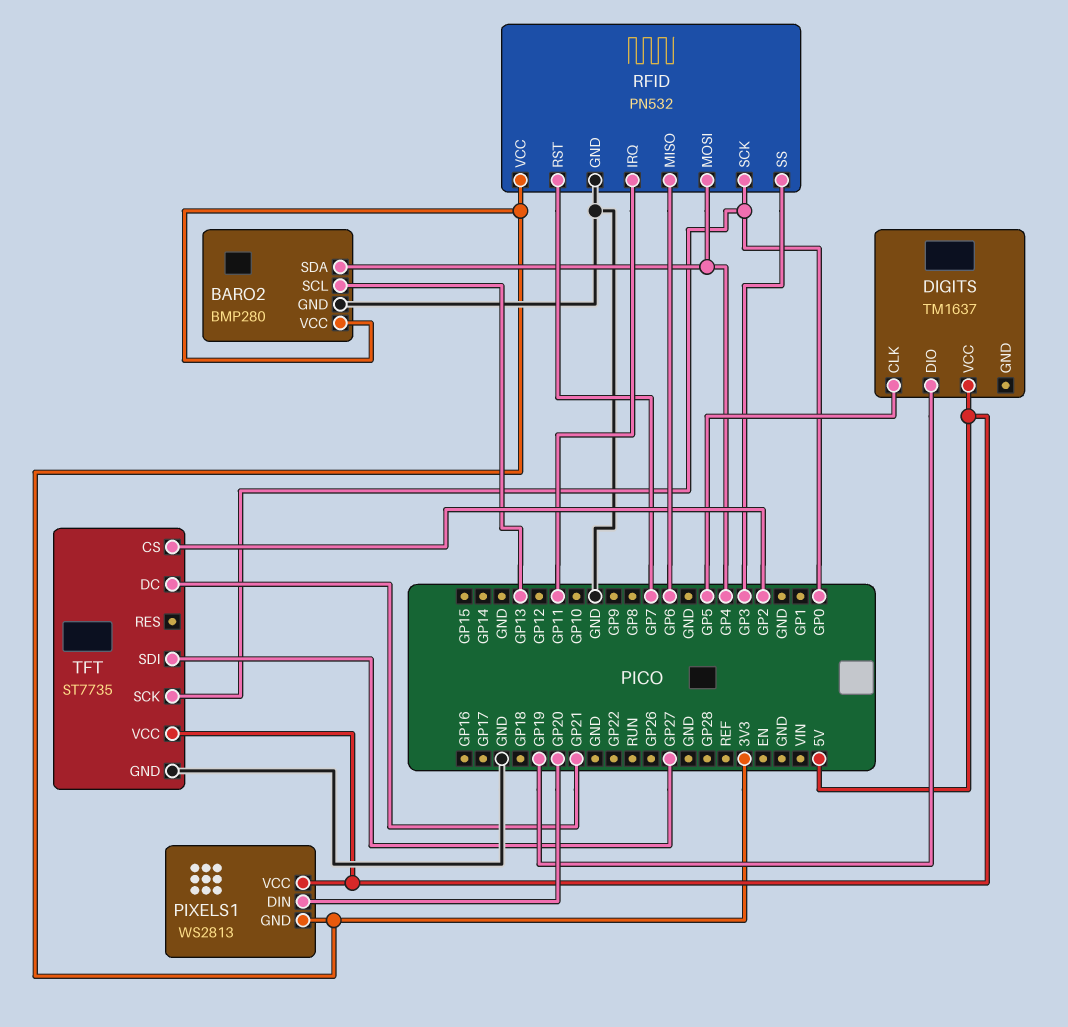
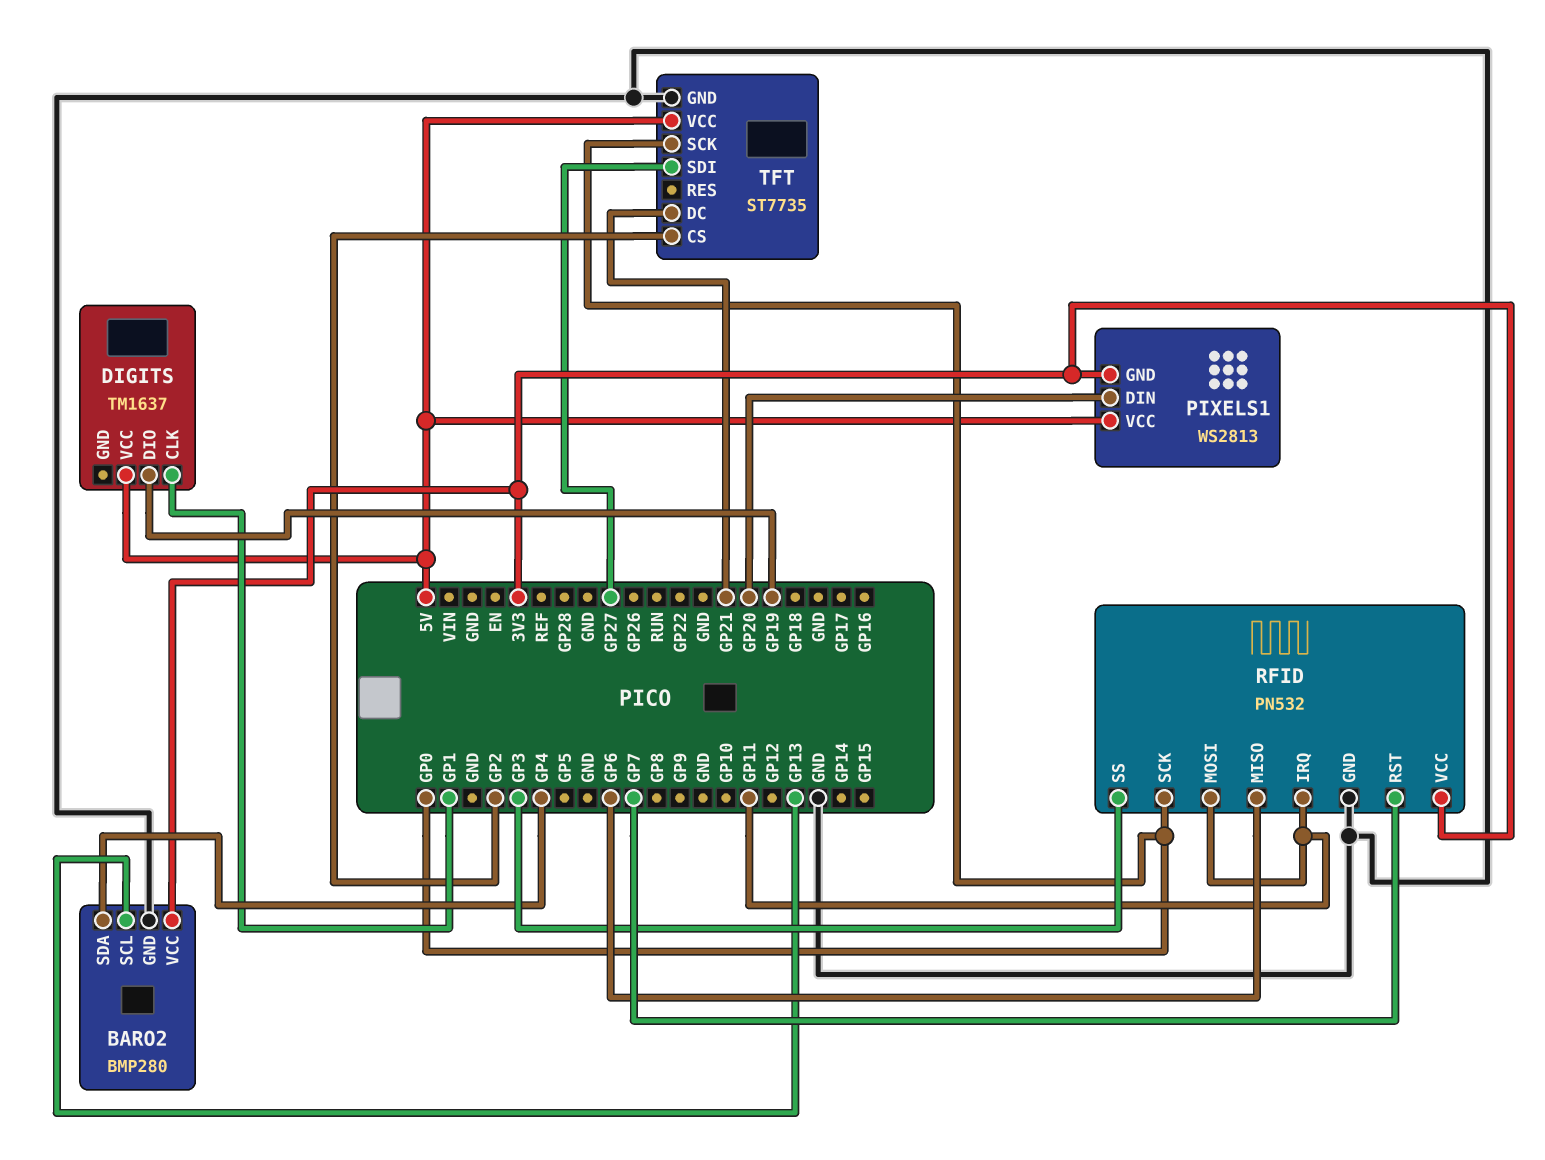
DIGITS pin CLK: GP5 -> GP1
RFID pin MOSI: GP4 -> GP11

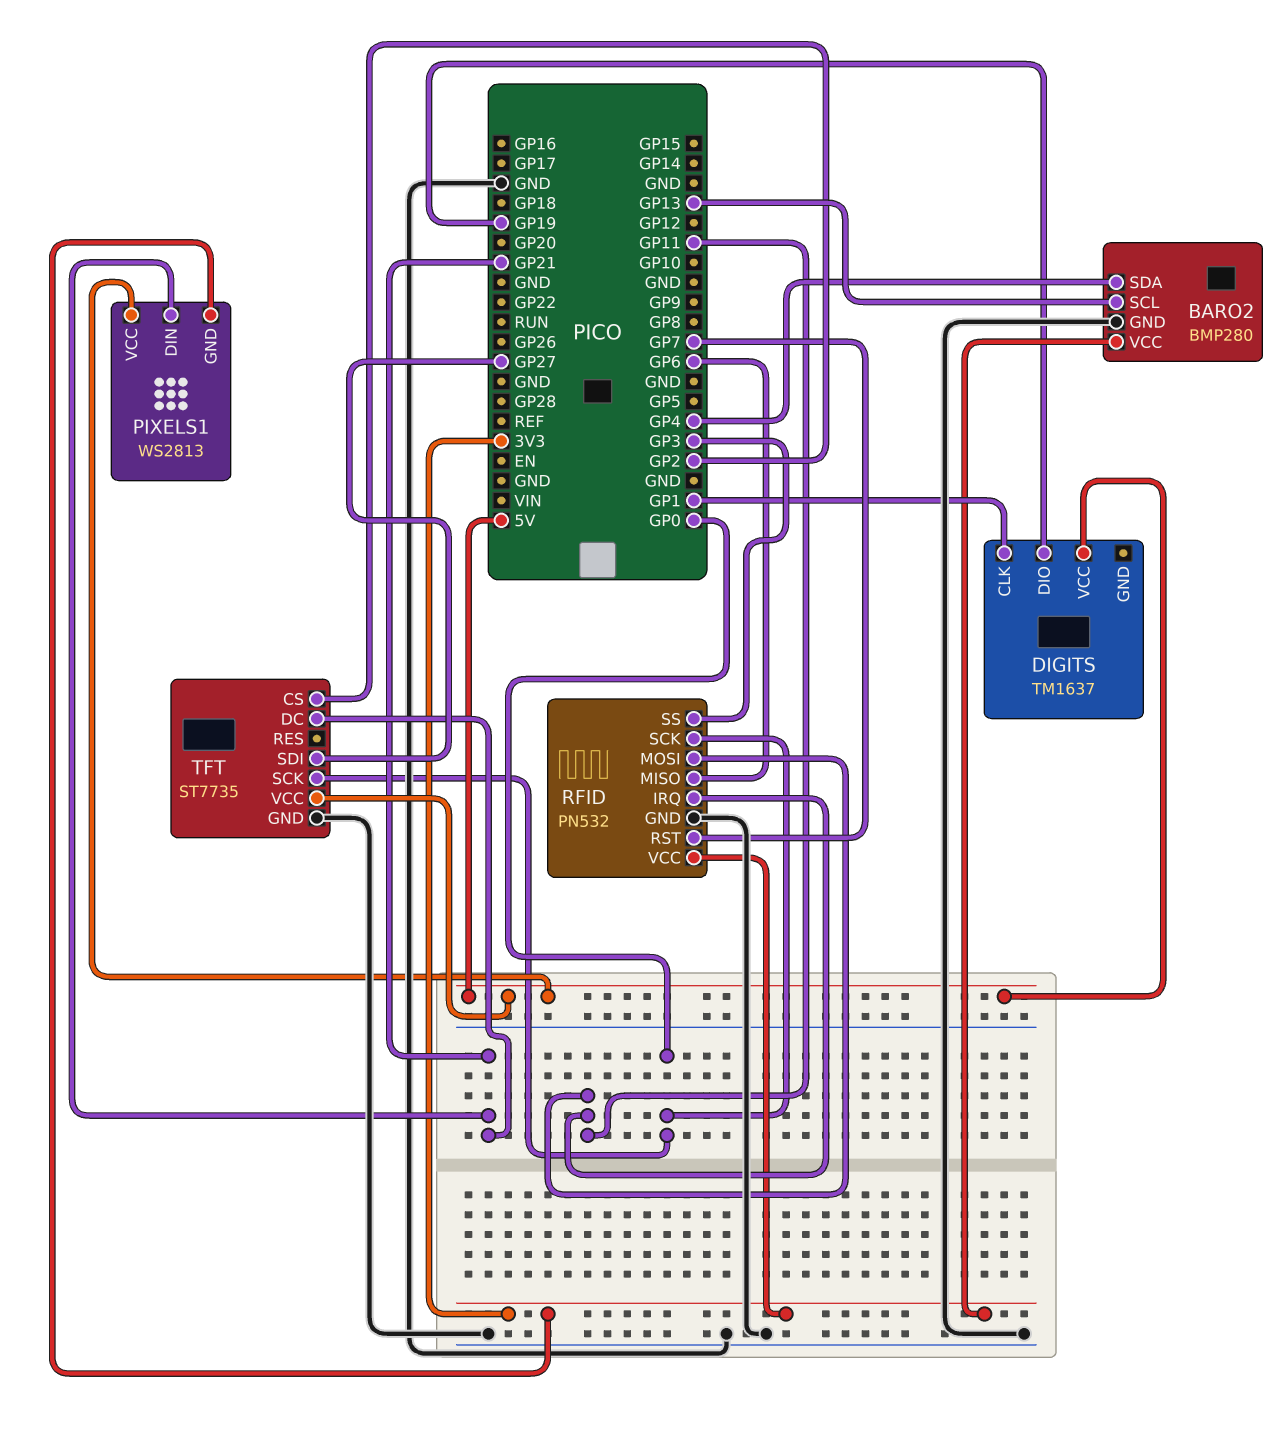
PIXELS1 pin DIN: GP20 -> GP21

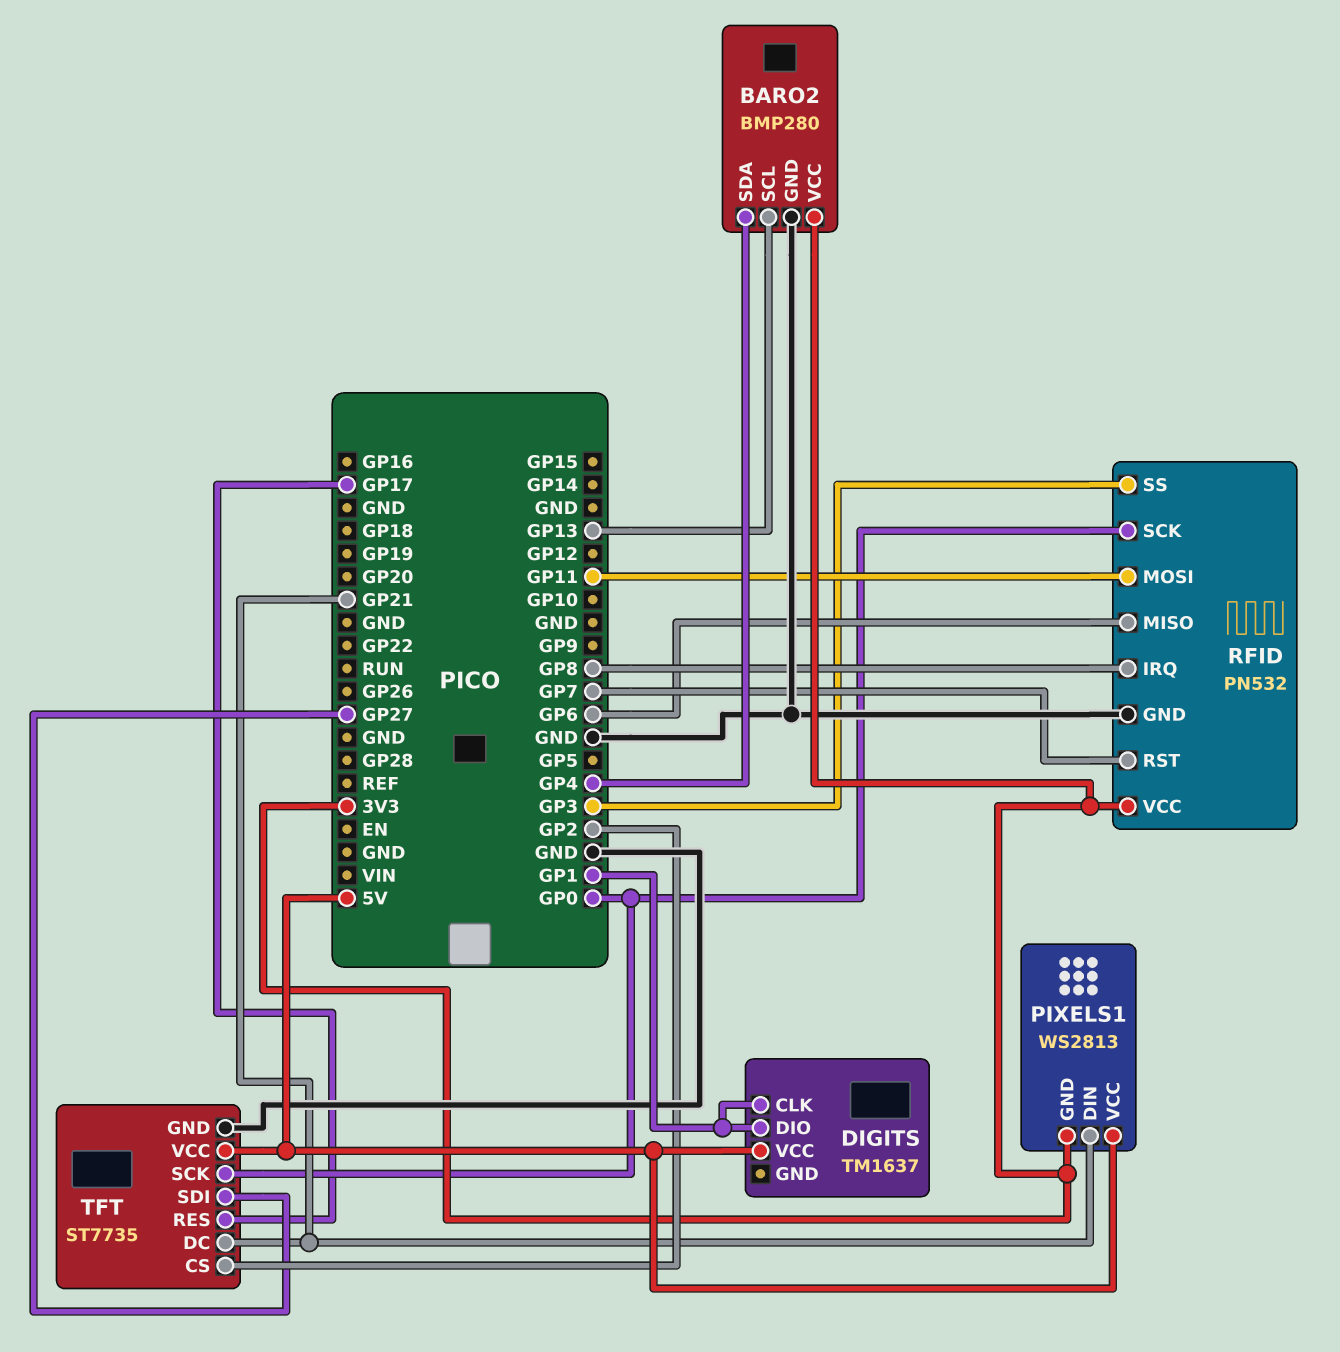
DIGITS pin DIO: GP19 -> GP1
RFID pin IRQ: GP11 -> GP8
TFT pin RES: none -> GP17

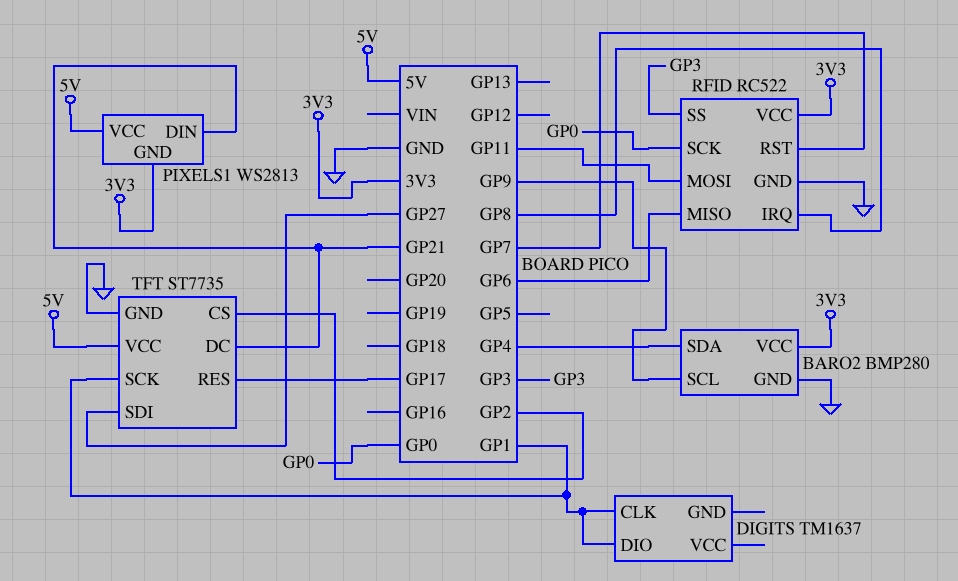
BARO2 pin SCL: GP13 -> GP9
DIGITS pin VCC: 5V -> none
RFID: PN532 -> RC522
TFT pin SCK: GP0 -> GP1

